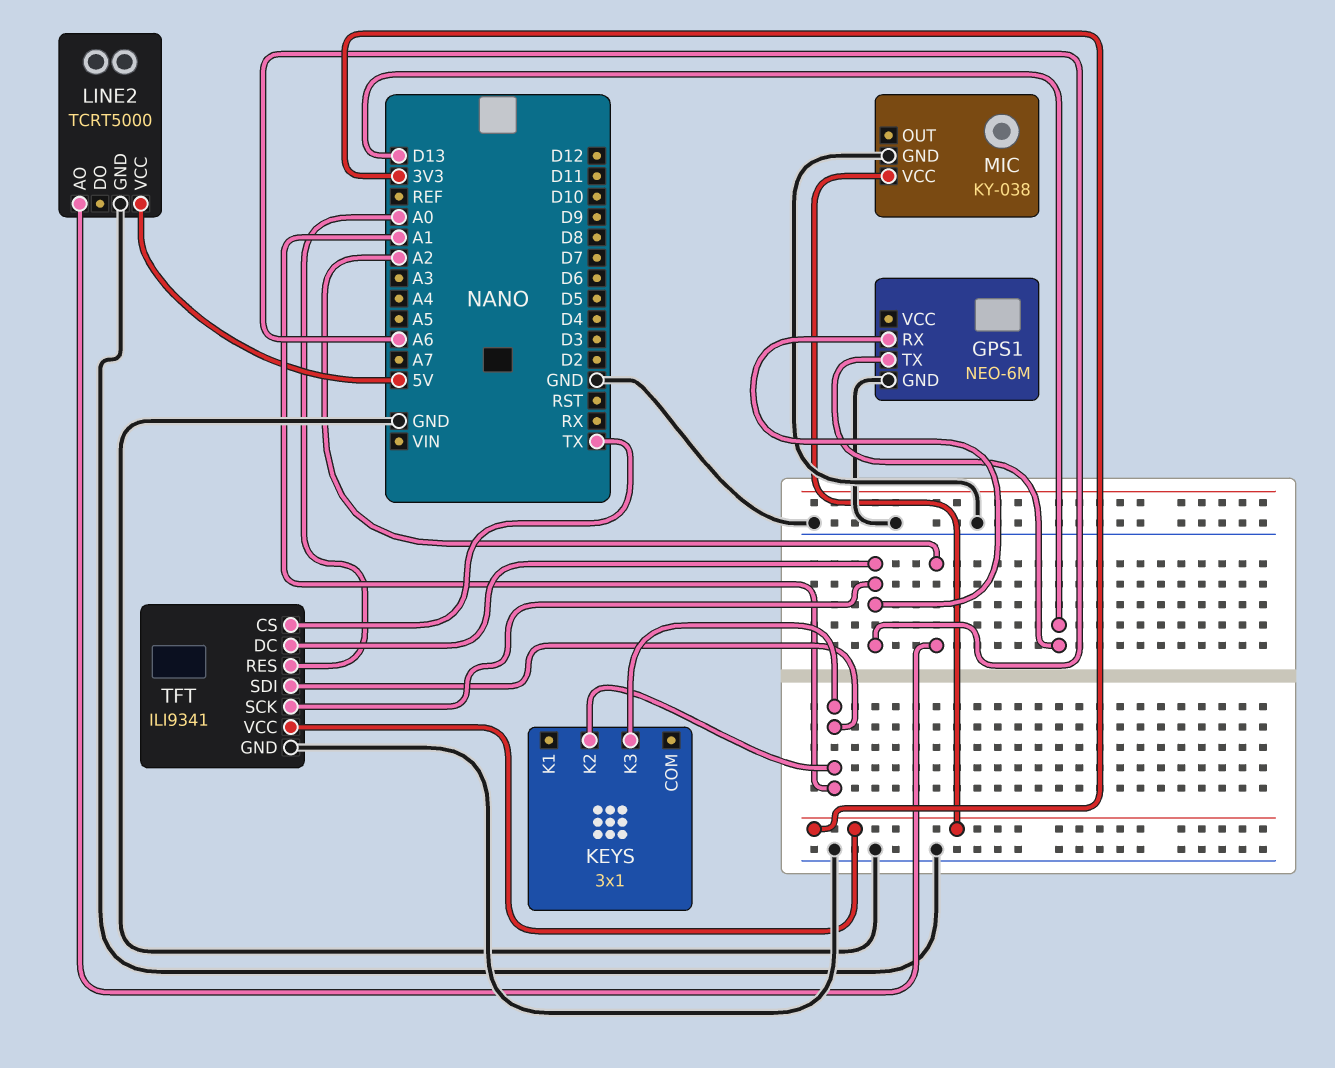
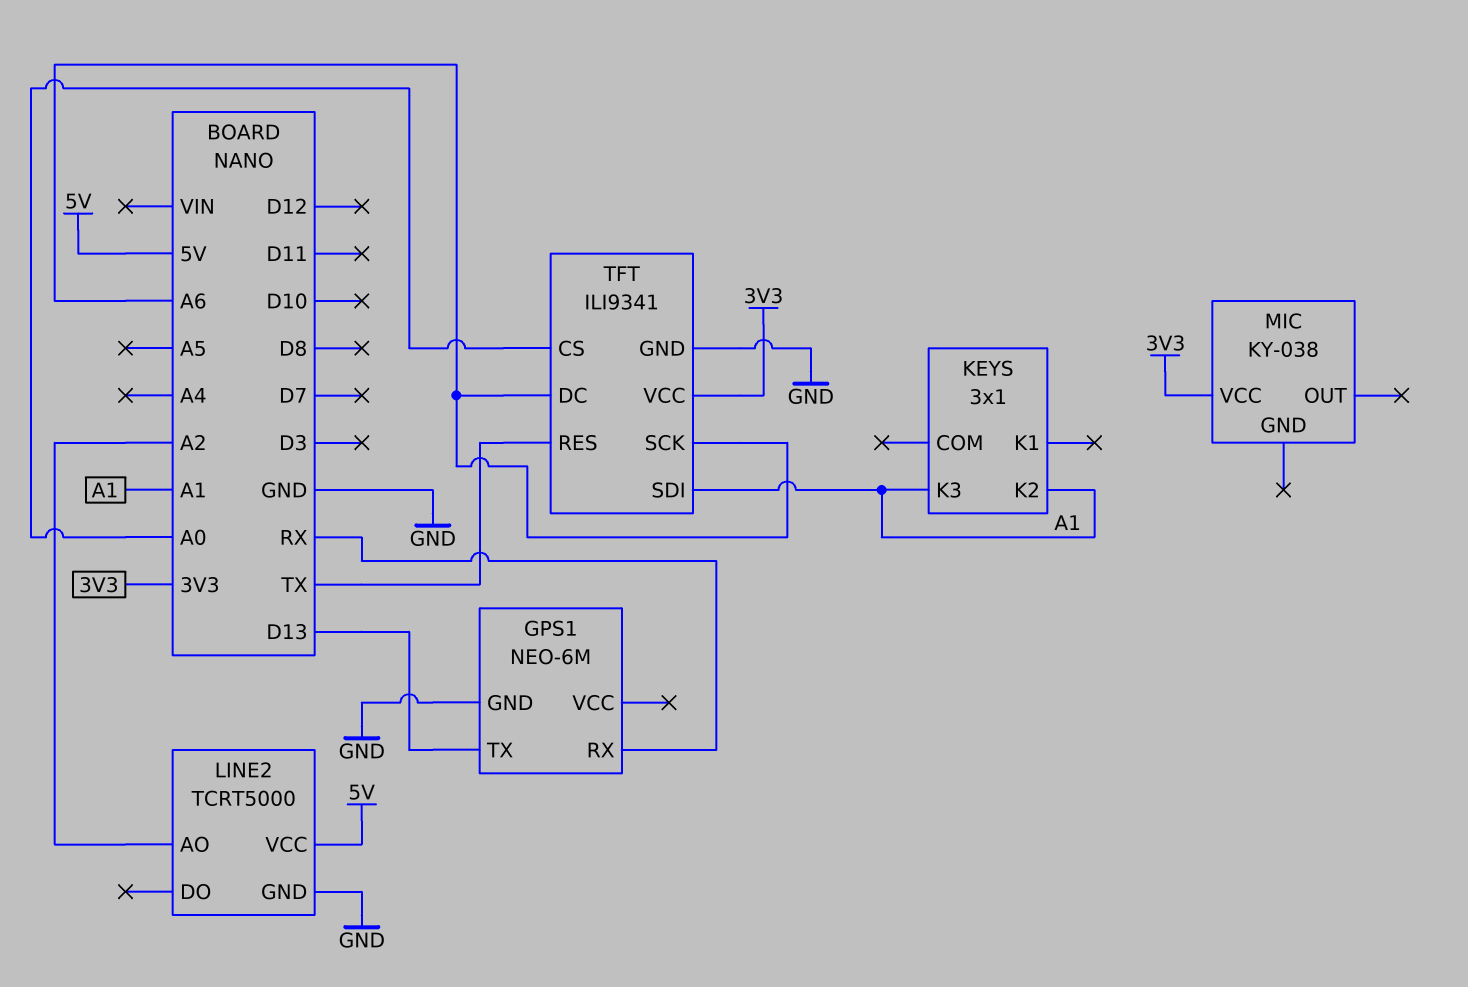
GPS1 pin RX: A6 -> RX
MIC pin GND: GND -> none
TFT pin CS: TX -> A0
TFT pin RES: A0 -> TX

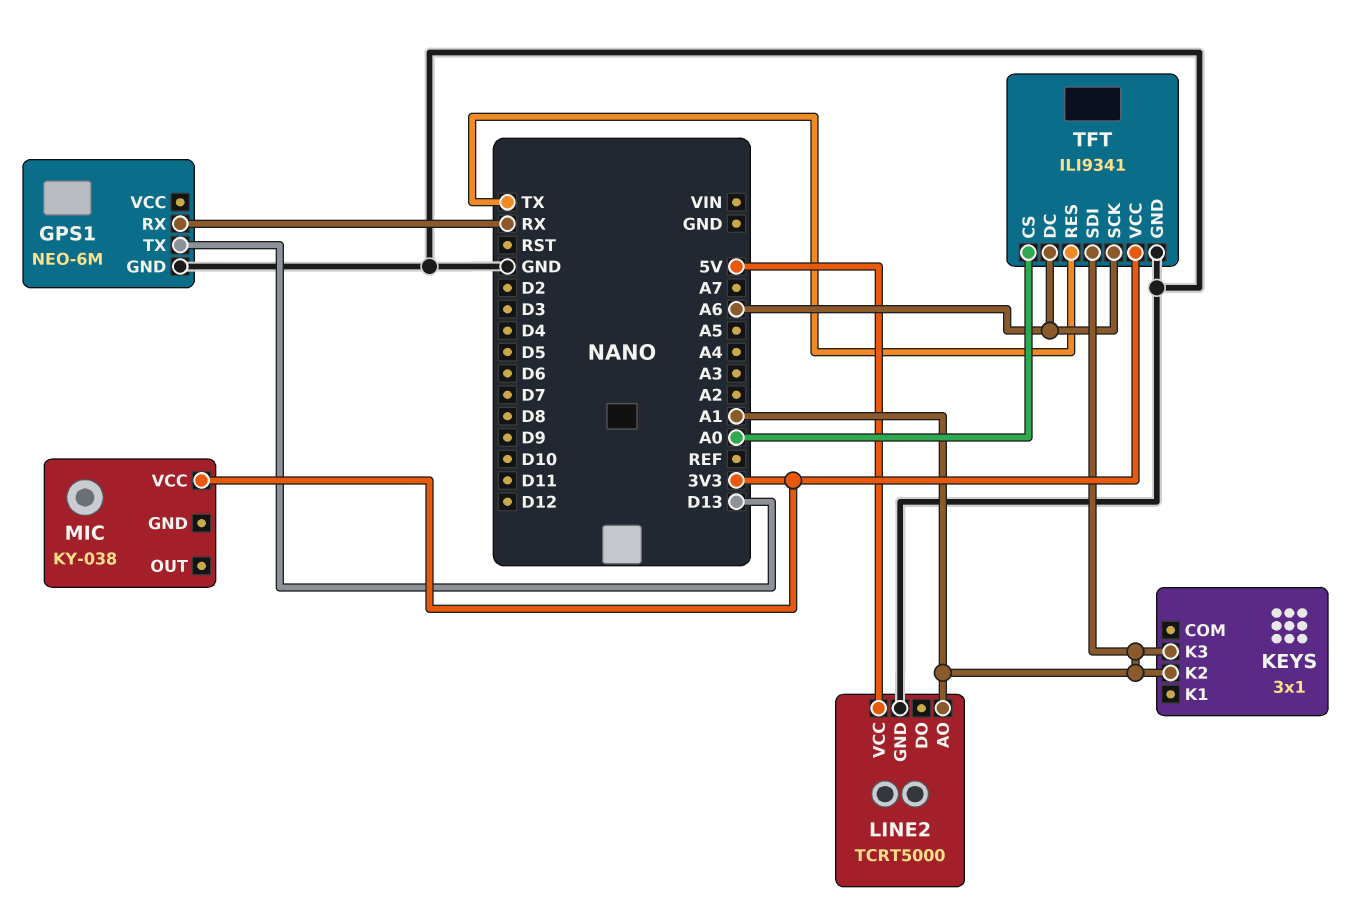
LINE2 pin AO: A2 -> A1

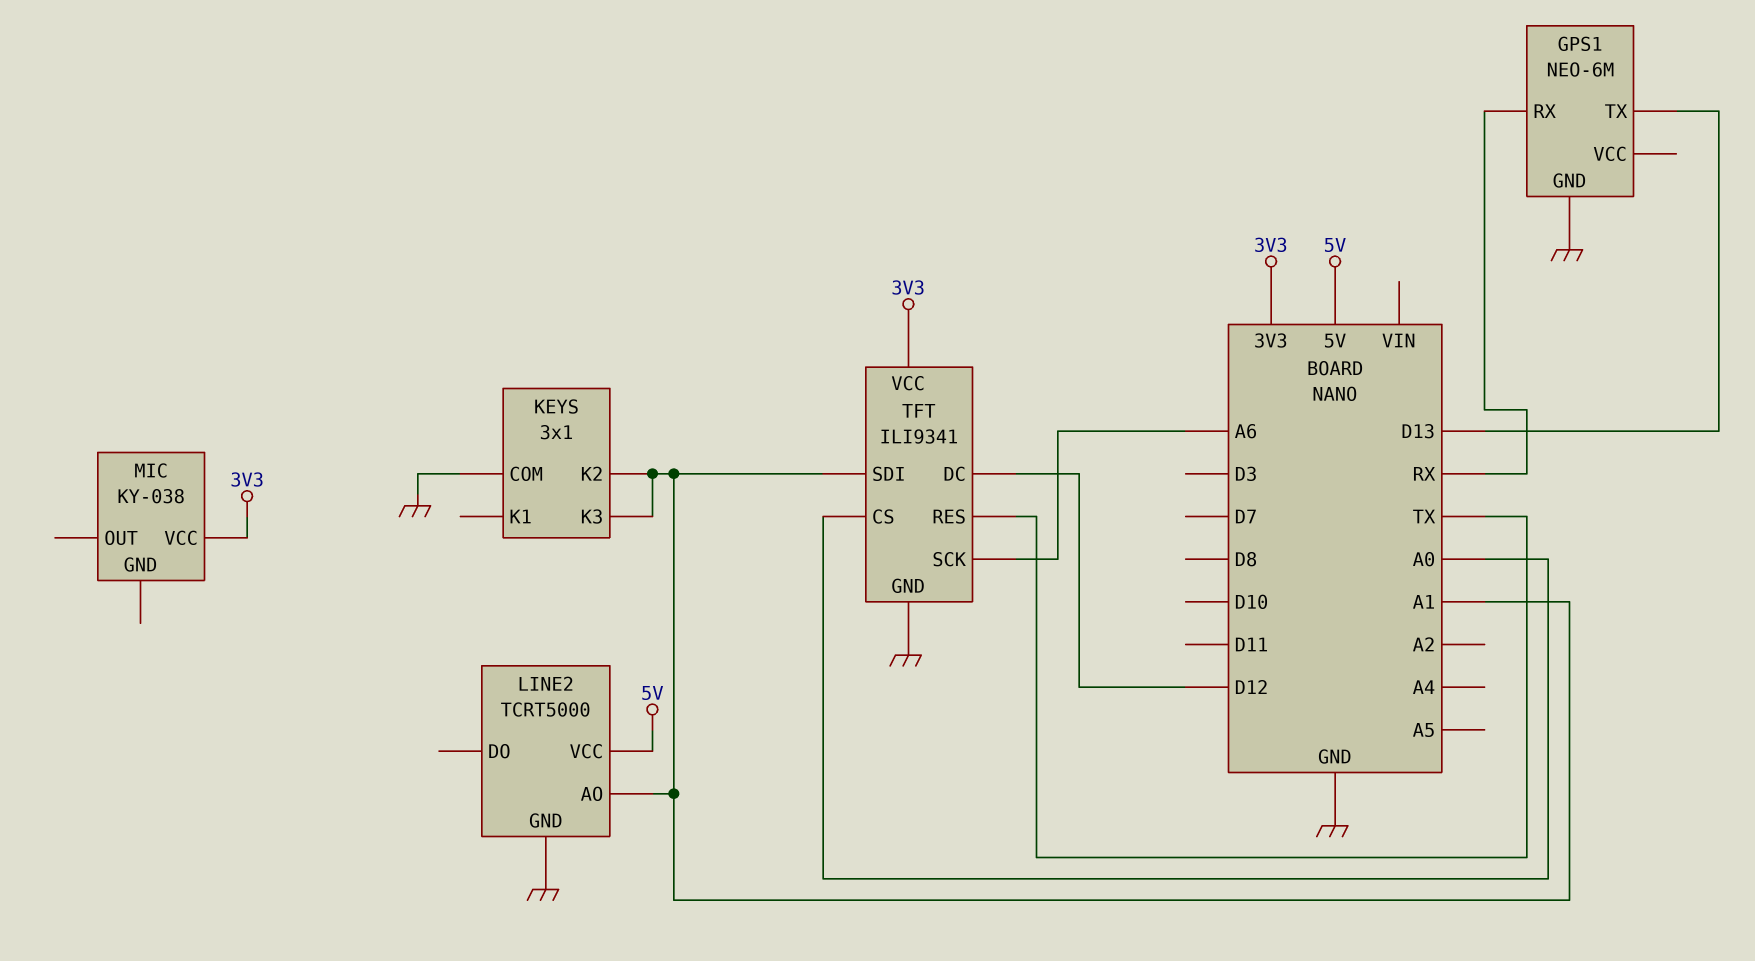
KEYS pin COM: none -> GND
TFT pin DC: A6 -> D12

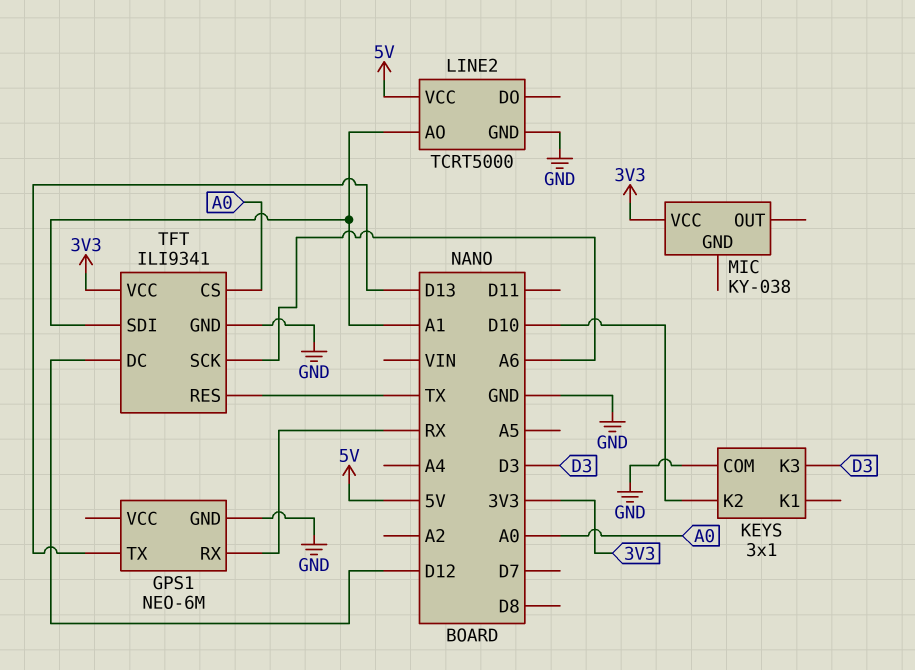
KEYS pin K2: A1 -> D10
KEYS pin K3: A1 -> D3

